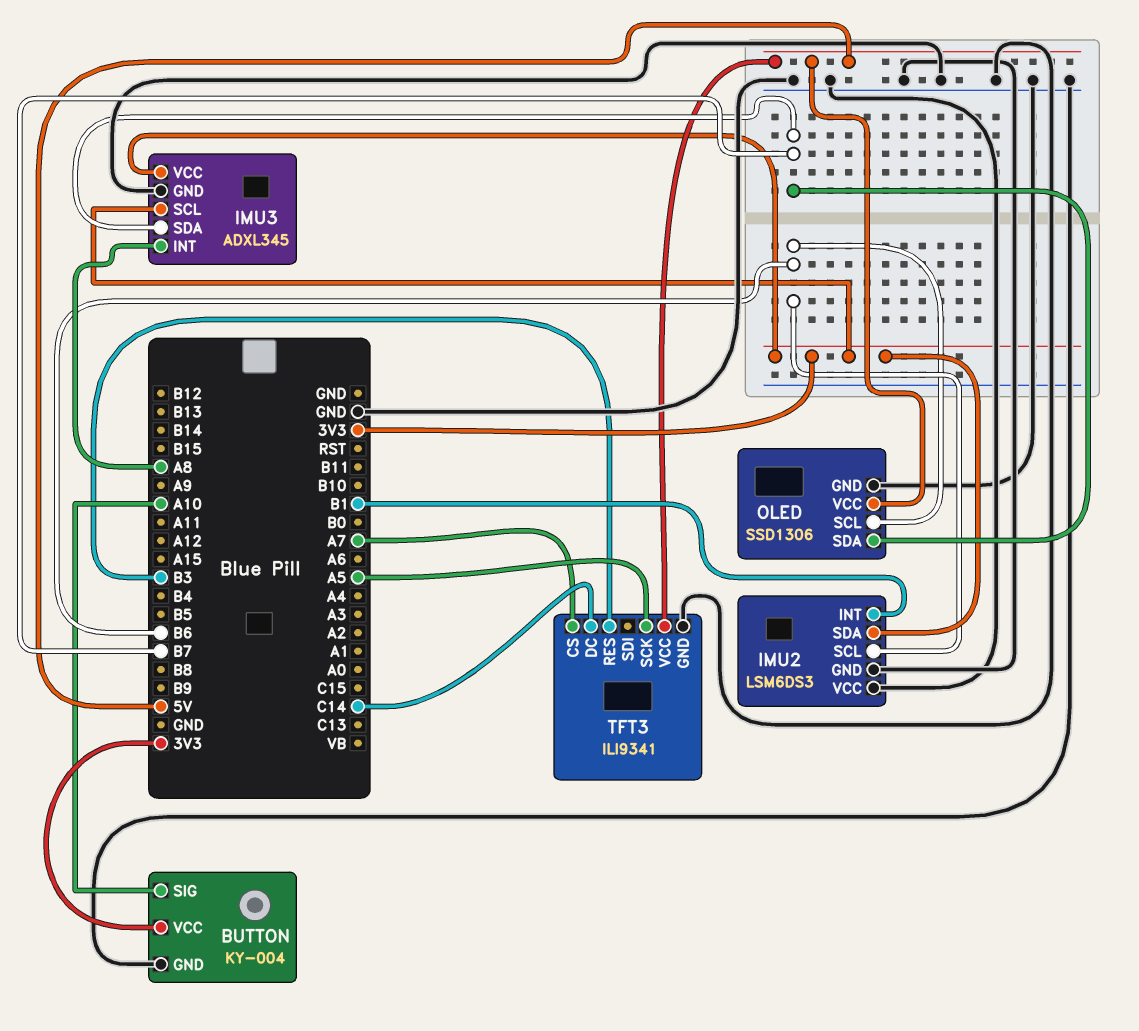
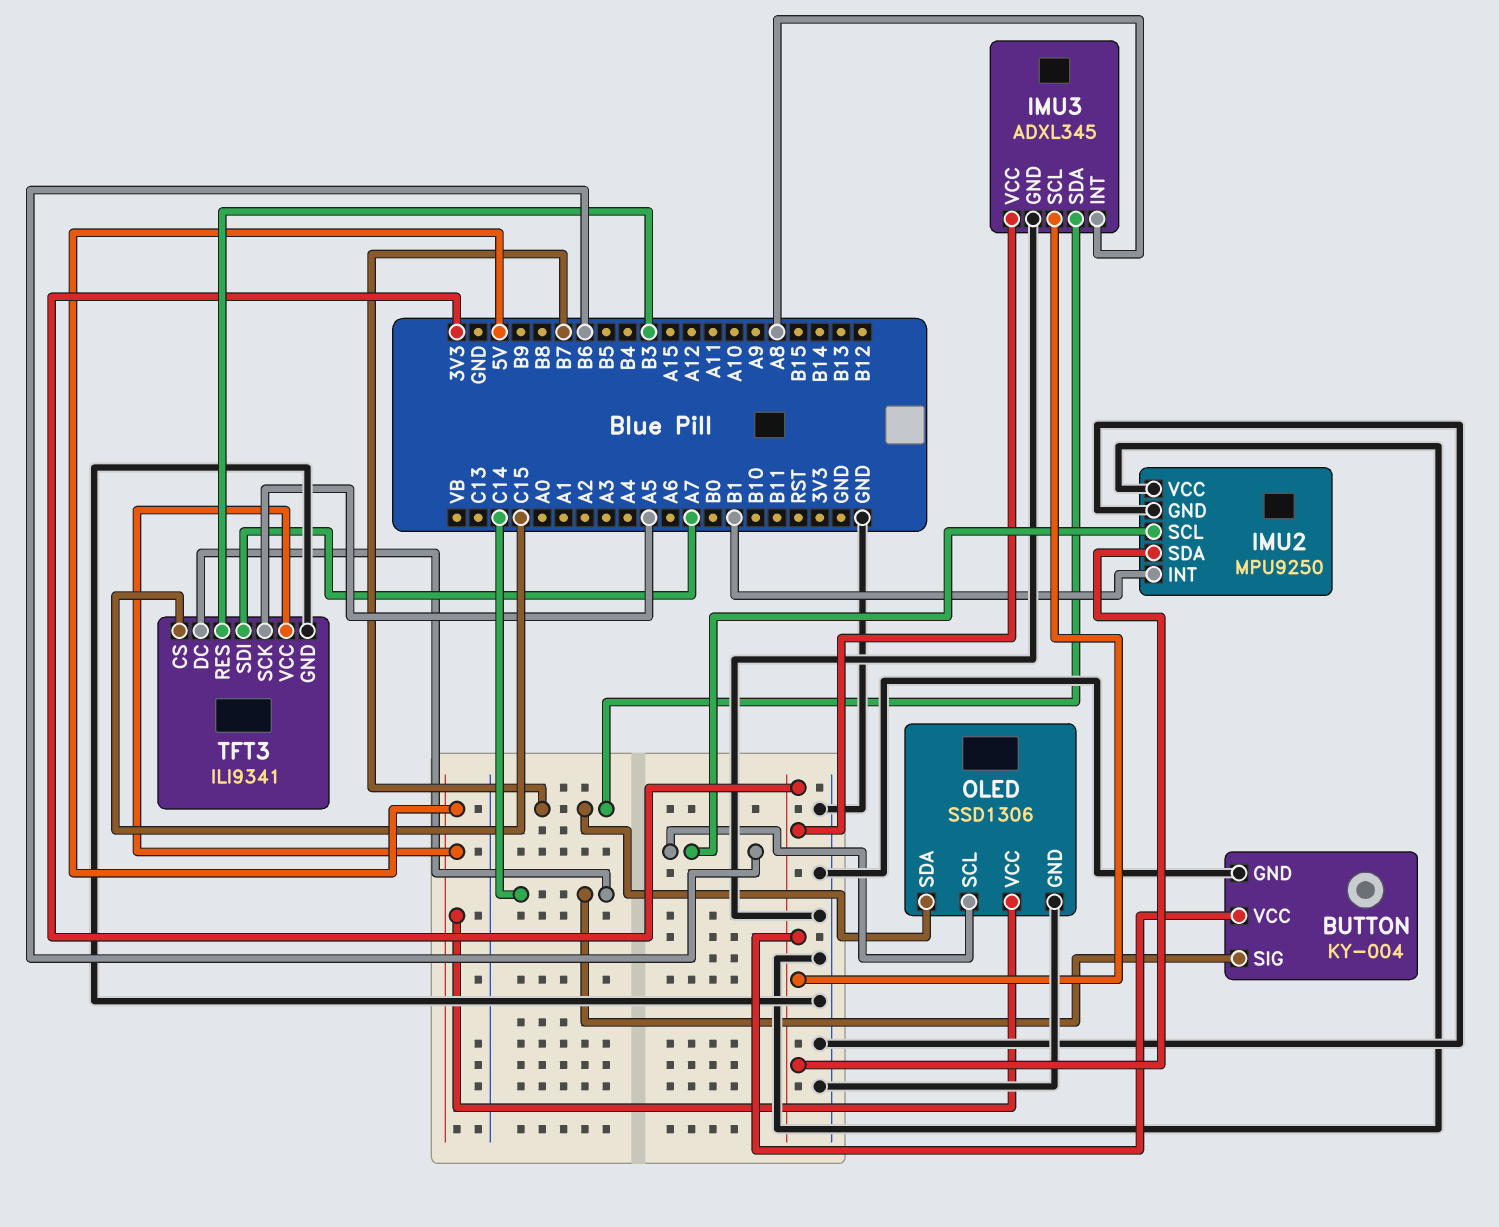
BUTTON pin SIG: A10 -> C14
IMU2: LSM6DS3 -> MPU9250
TFT3 pin CS: A7 -> C15
TFT3 pin SDI: none -> A7

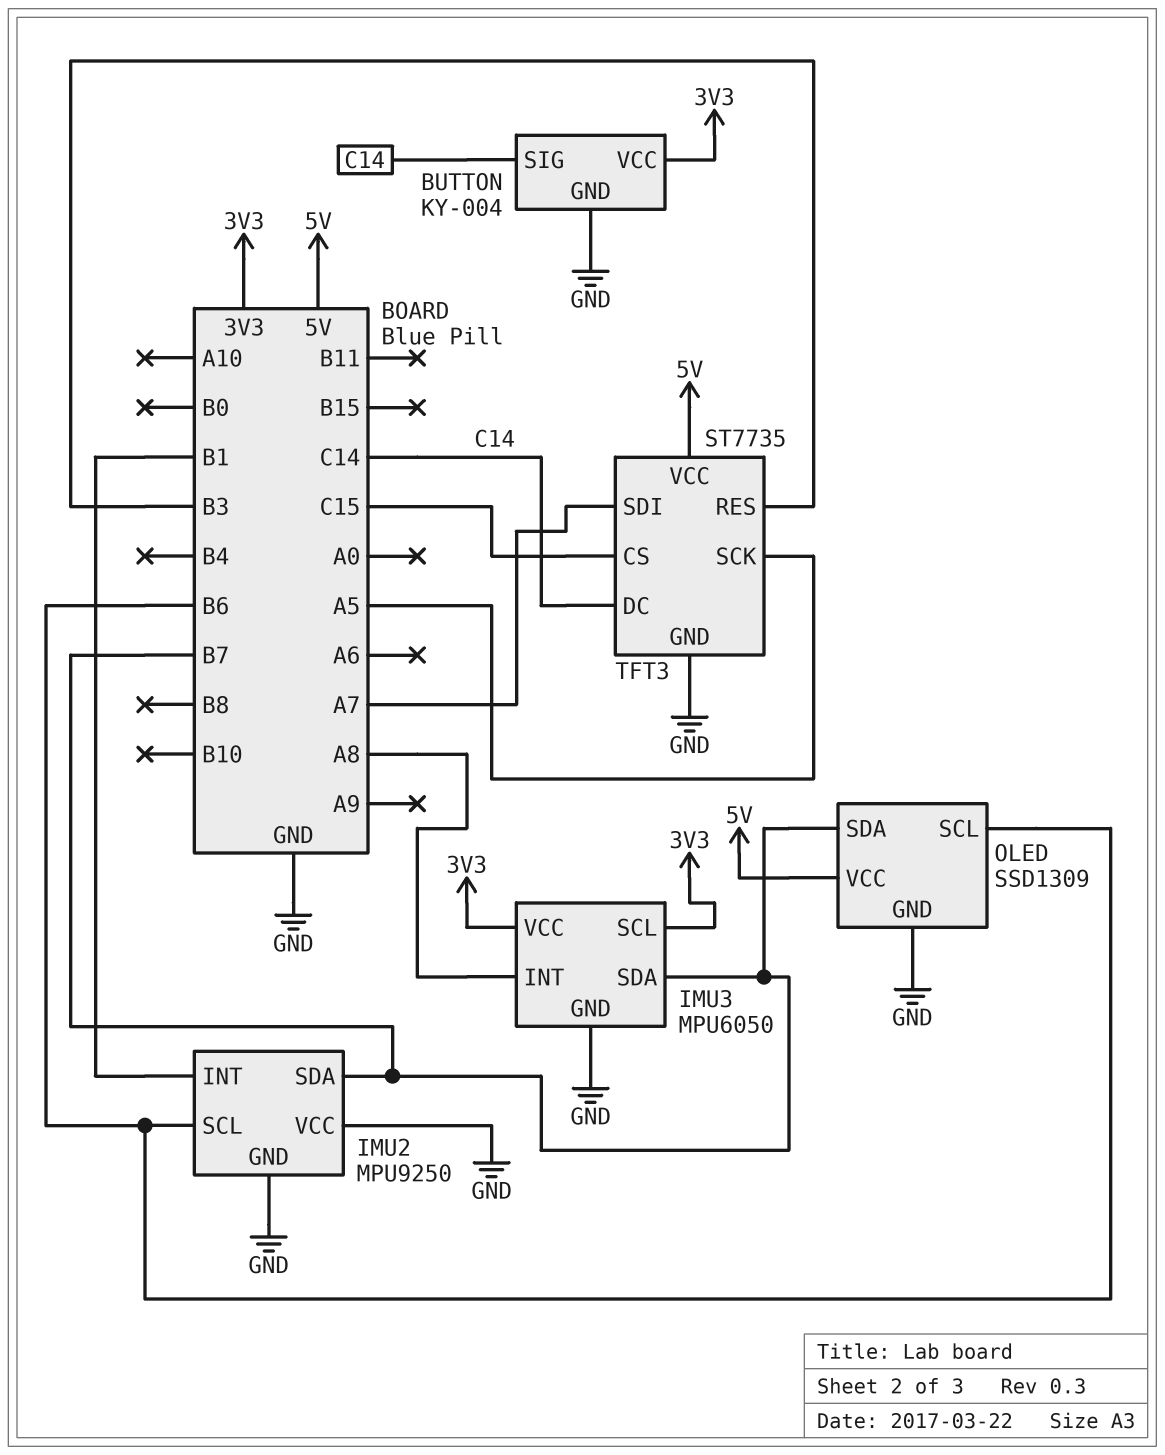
IMU2 pin SDA: 3V3 -> B7
IMU3: ADXL345 -> MPU6050
OLED: SSD1306 -> SSD1309
TFT3: ILI9341 -> ST7735

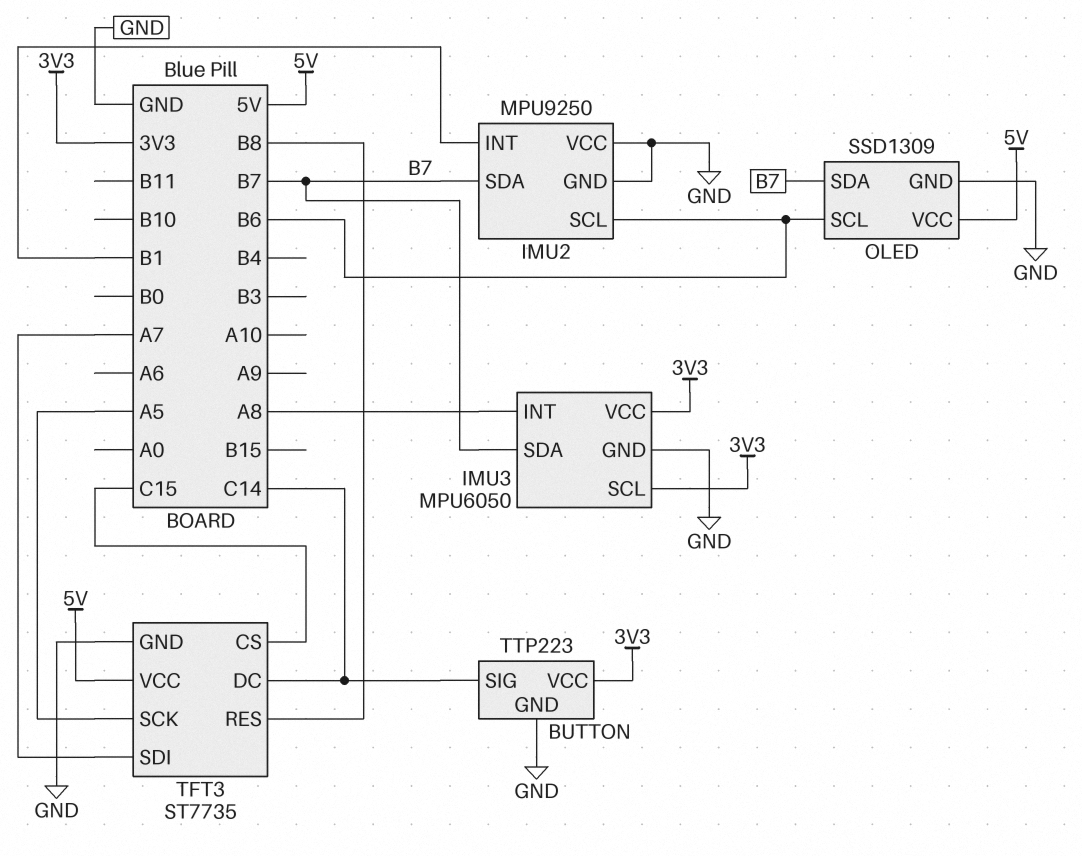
BUTTON: KY-004 -> TTP223
TFT3 pin RES: B3 -> B8

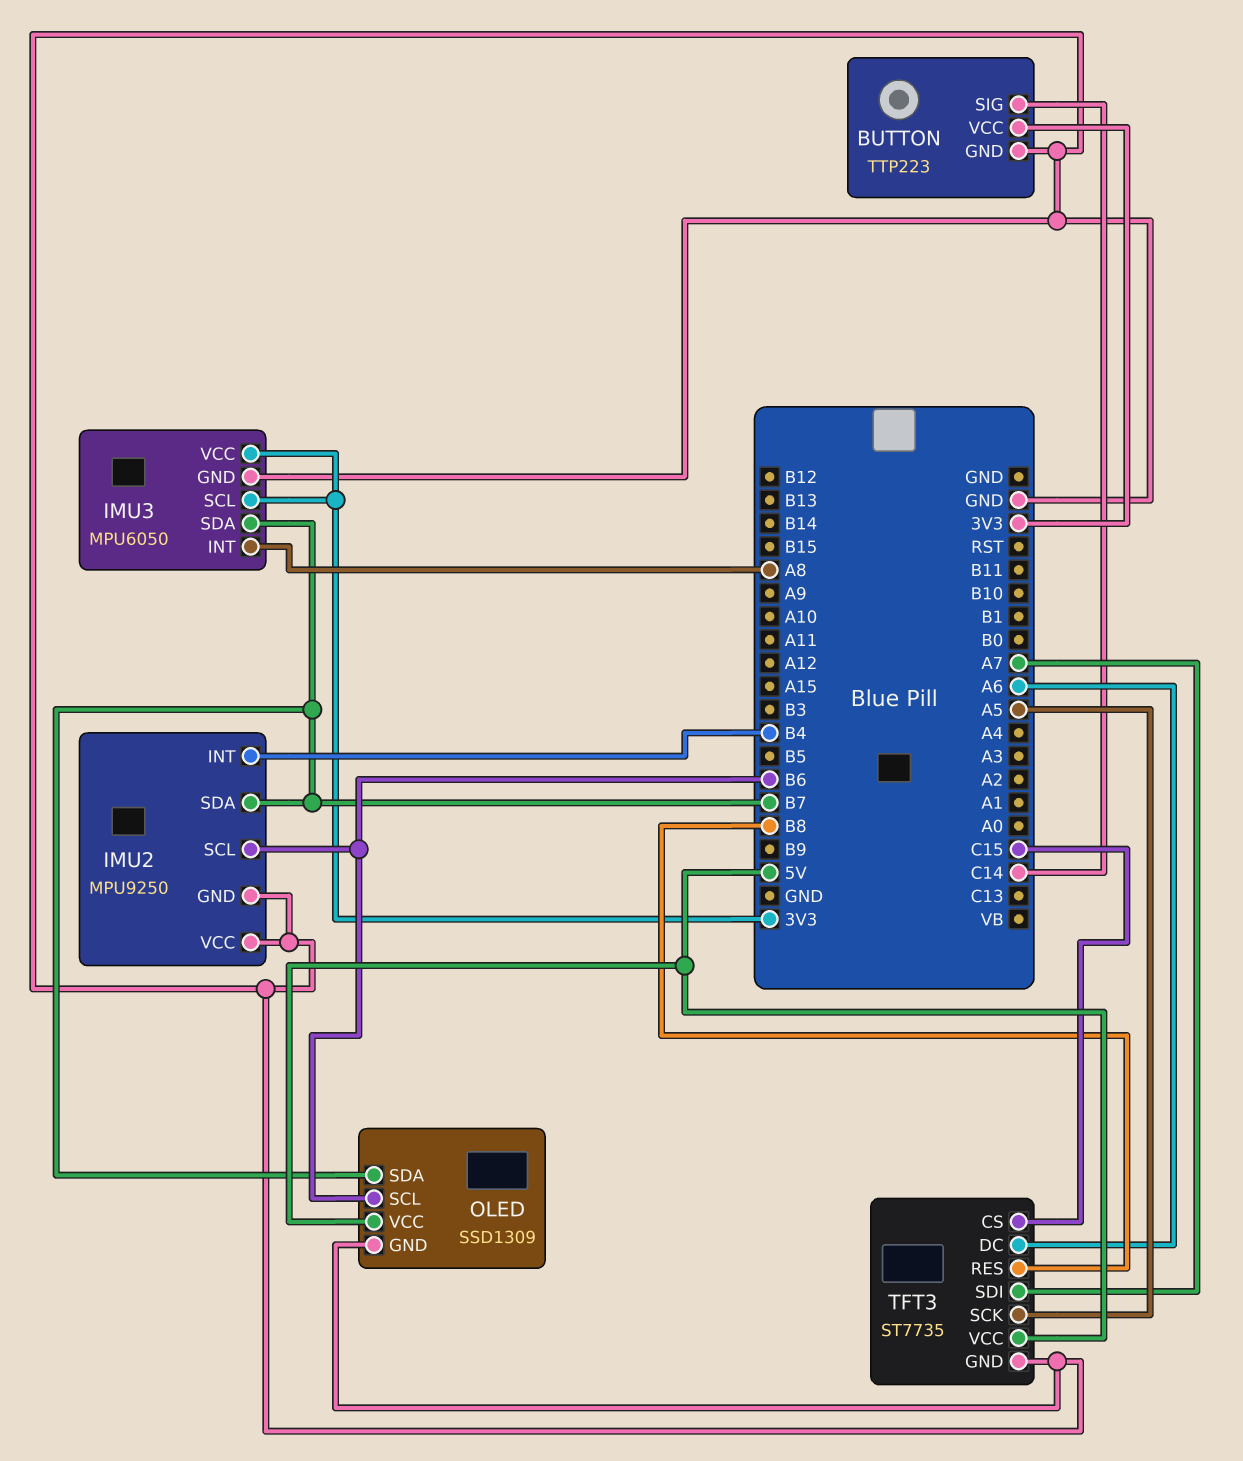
IMU2 pin INT: B1 -> B4
TFT3 pin DC: C14 -> A6

